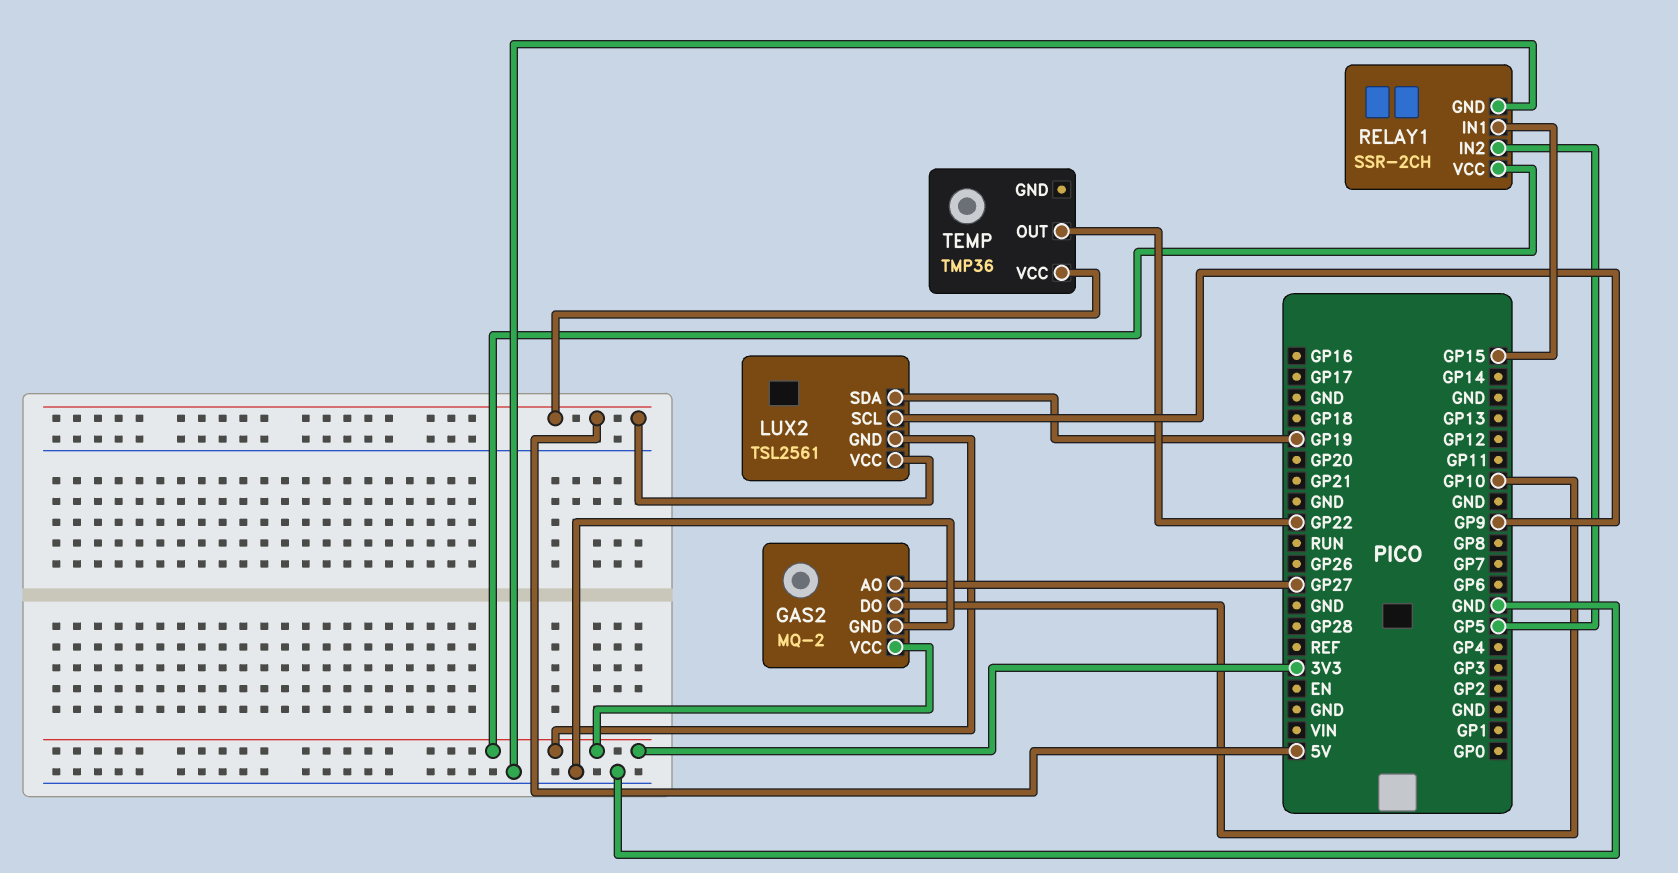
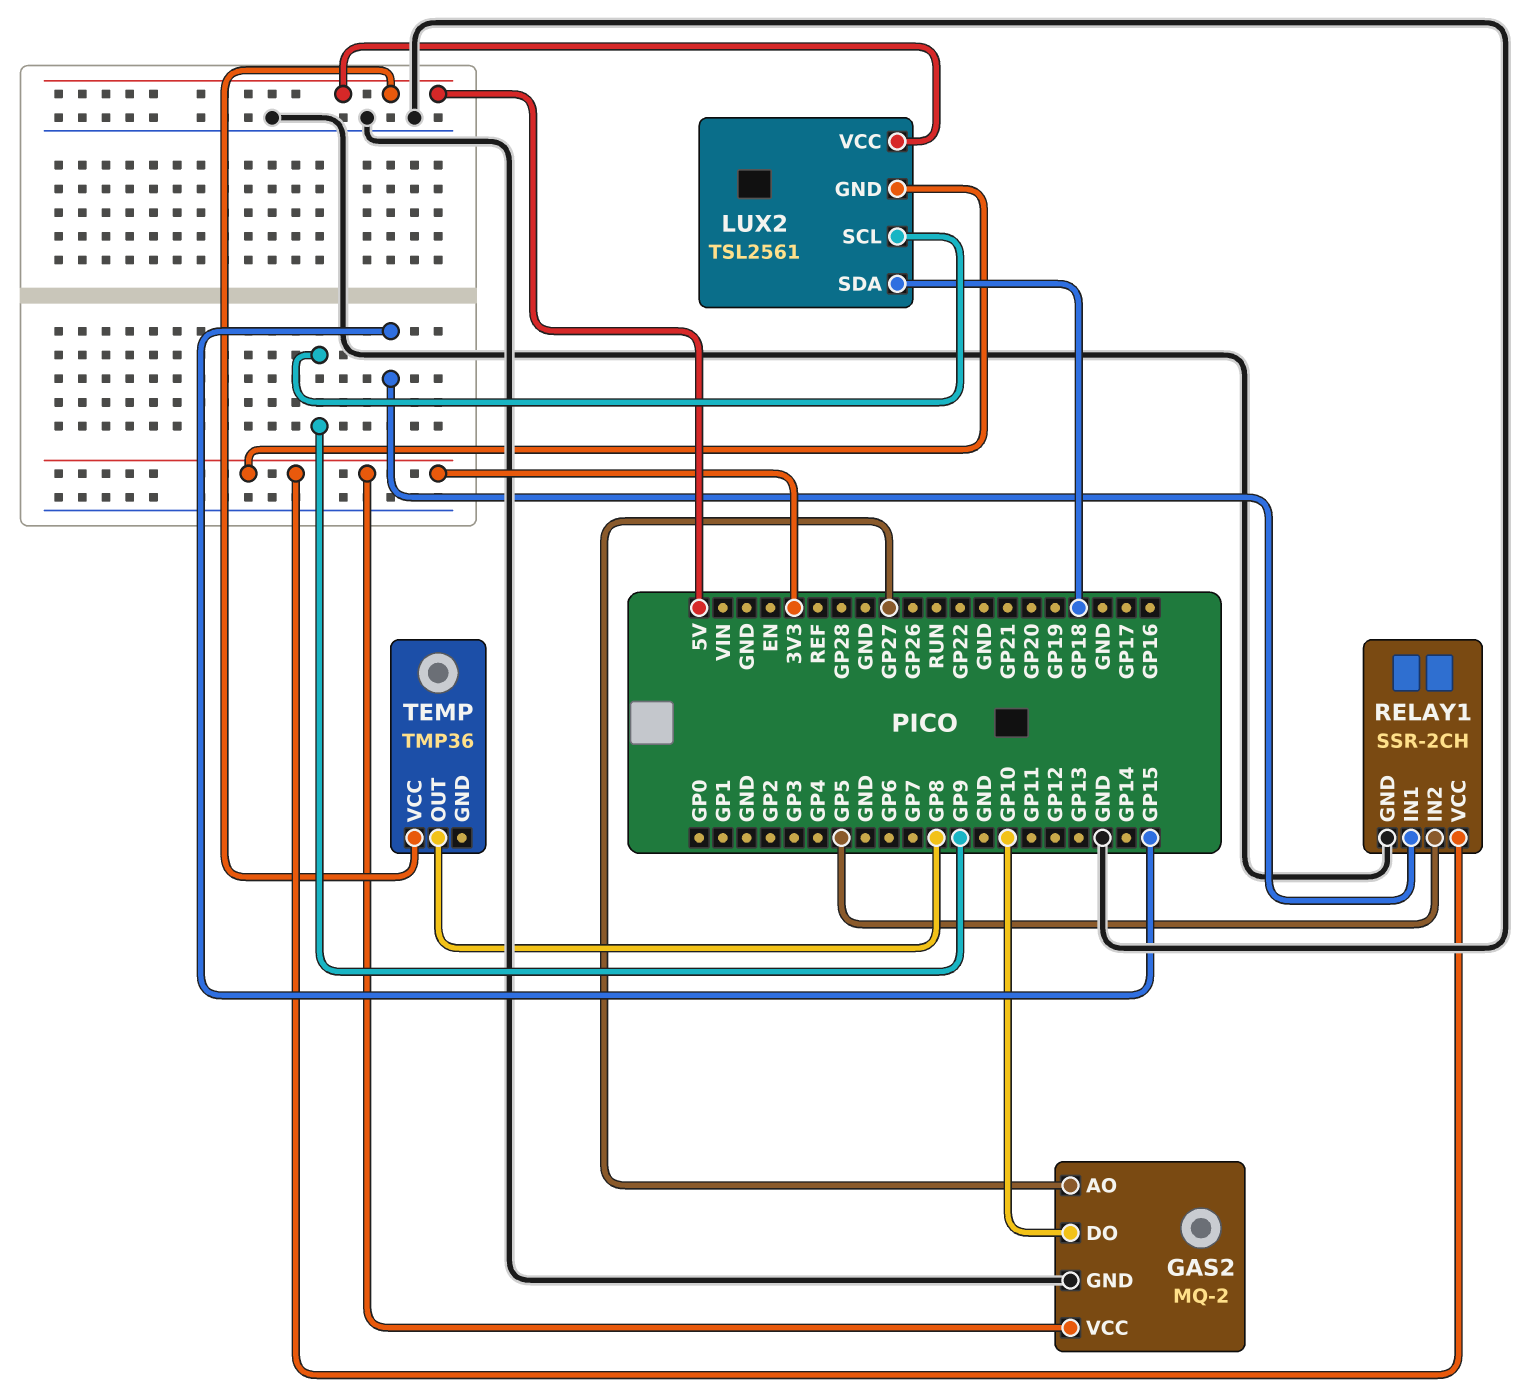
LUX2 pin SDA: GP19 -> GP18
TEMP pin OUT: GP22 -> GP8

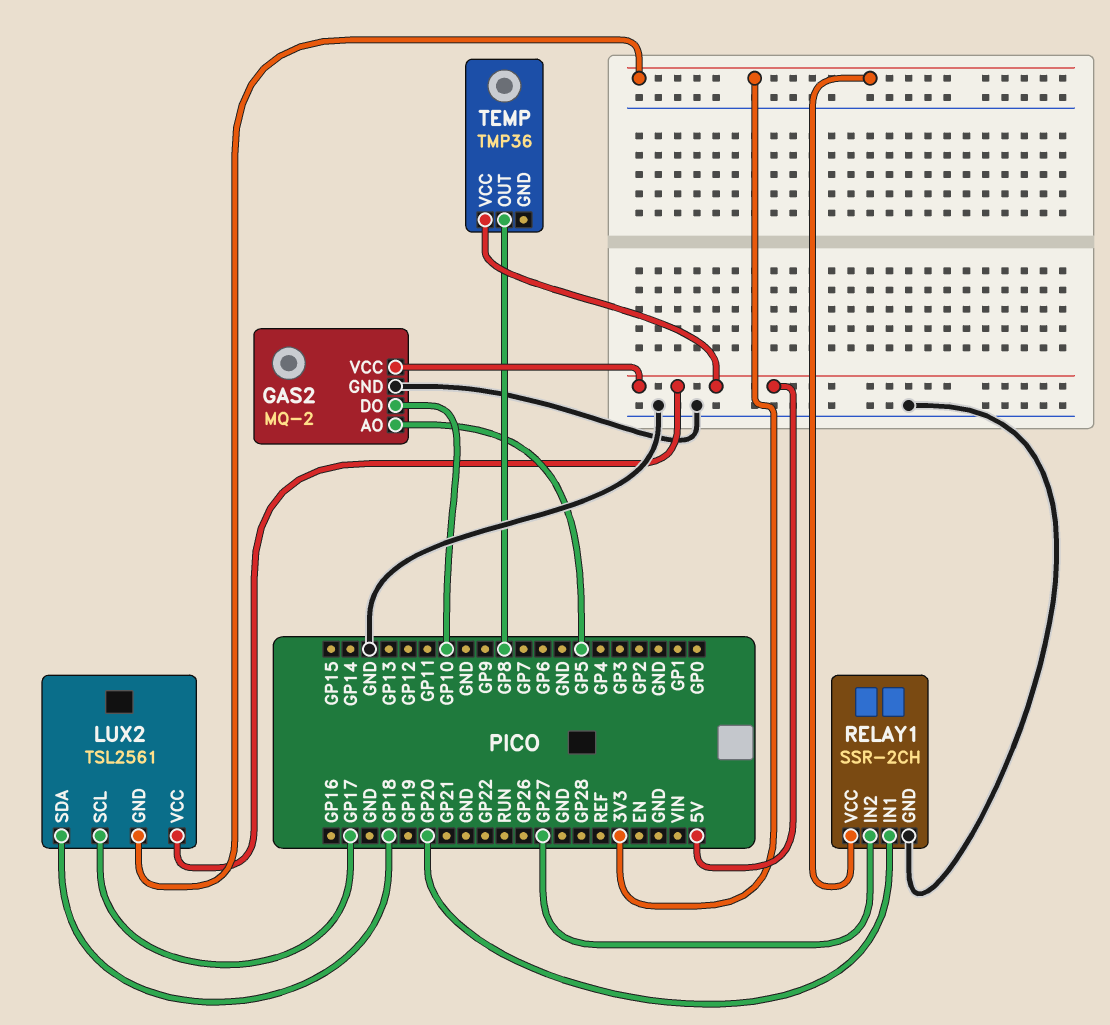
GAS2 pin AO: GP27 -> GP5
GAS2 pin VCC: 3V3 -> 5V
LUX2 pin SCL: GP9 -> GP17
RELAY1 pin IN1: GP15 -> GP20
RELAY1 pin IN2: GP5 -> GP27

